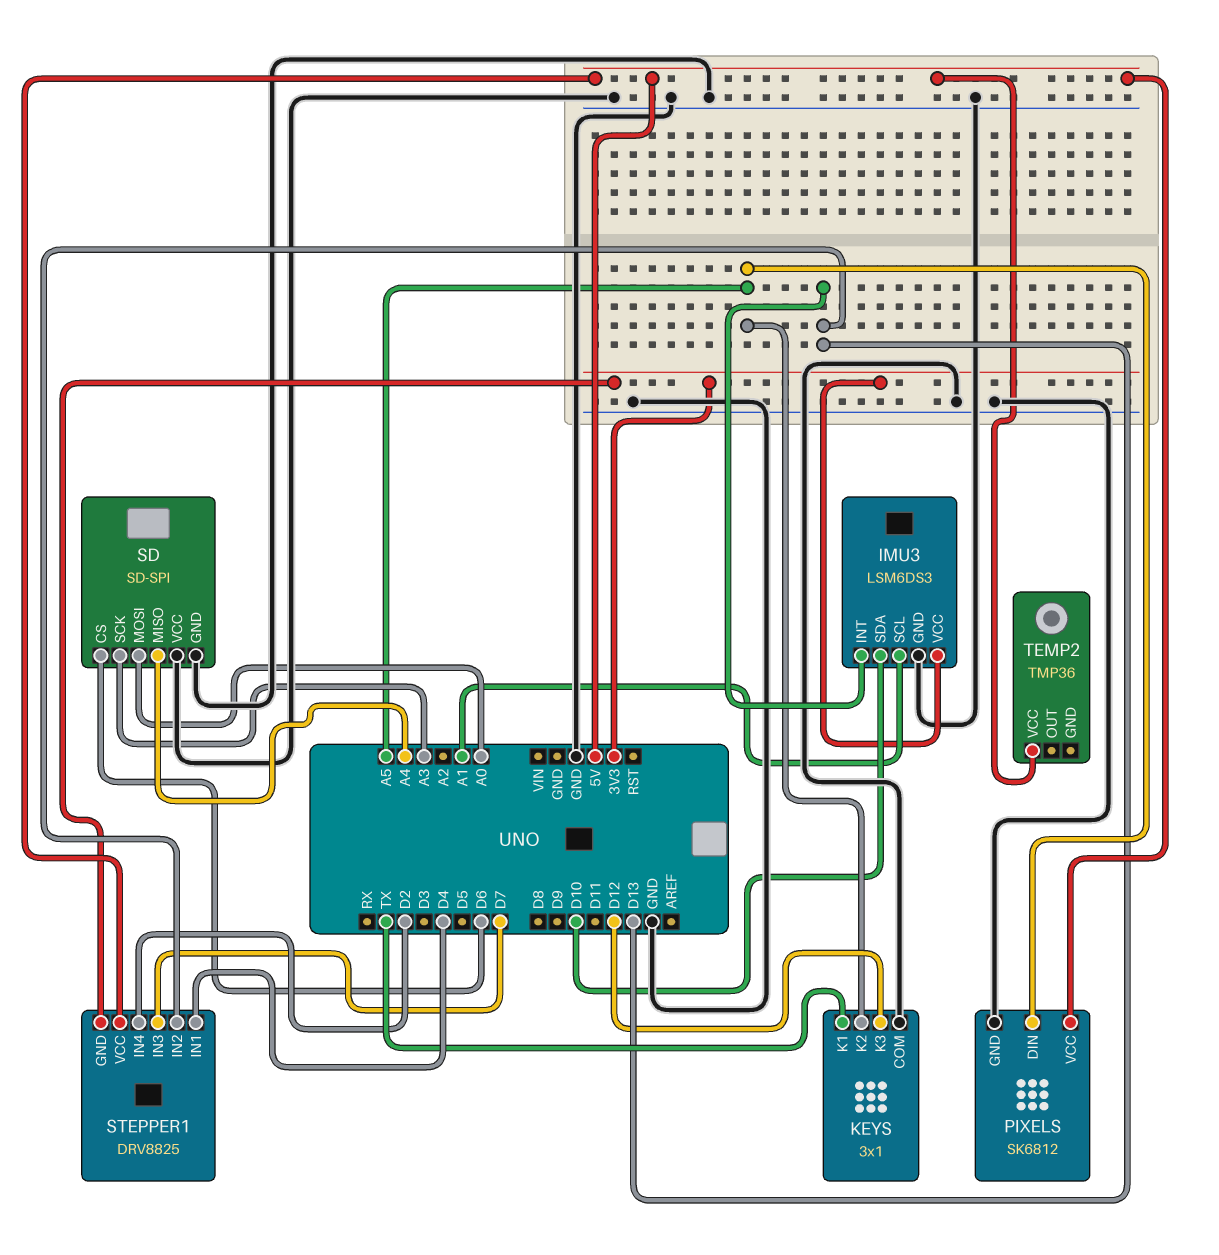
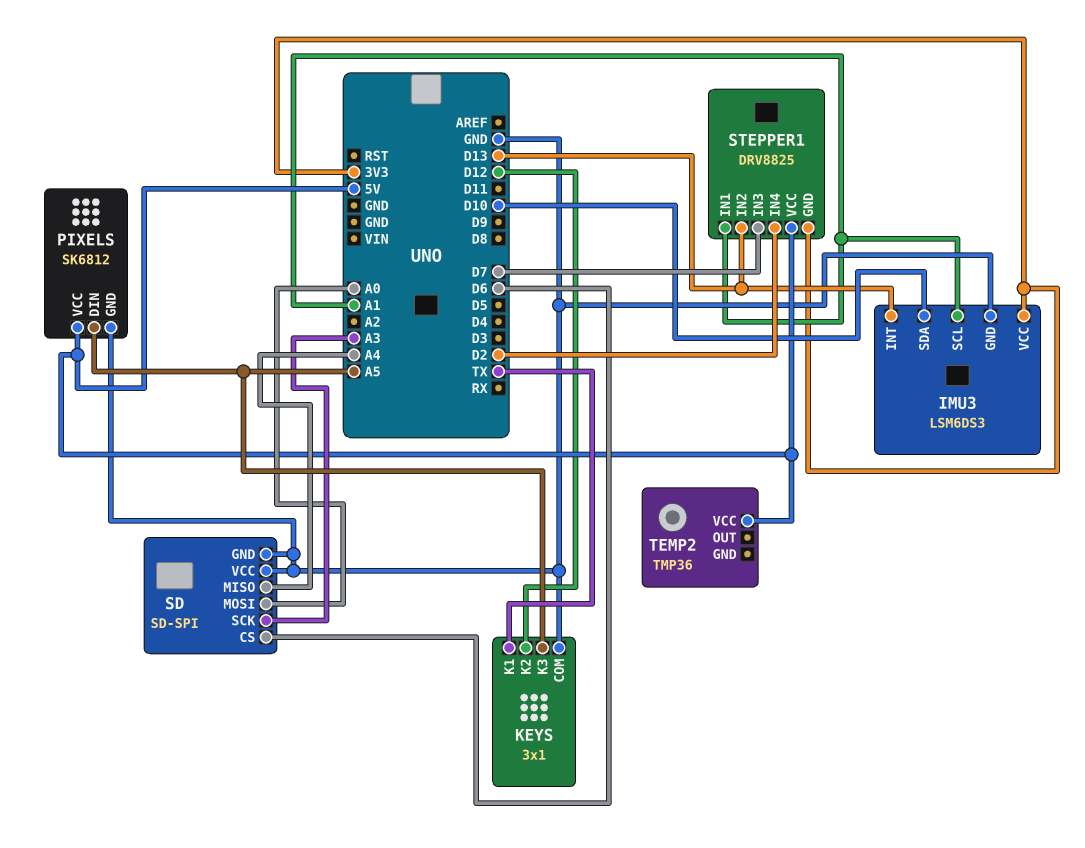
KEYS pin K2: A5 -> D12
KEYS pin K3: D12 -> A5
STEPPER1 pin IN1: D4 -> A1

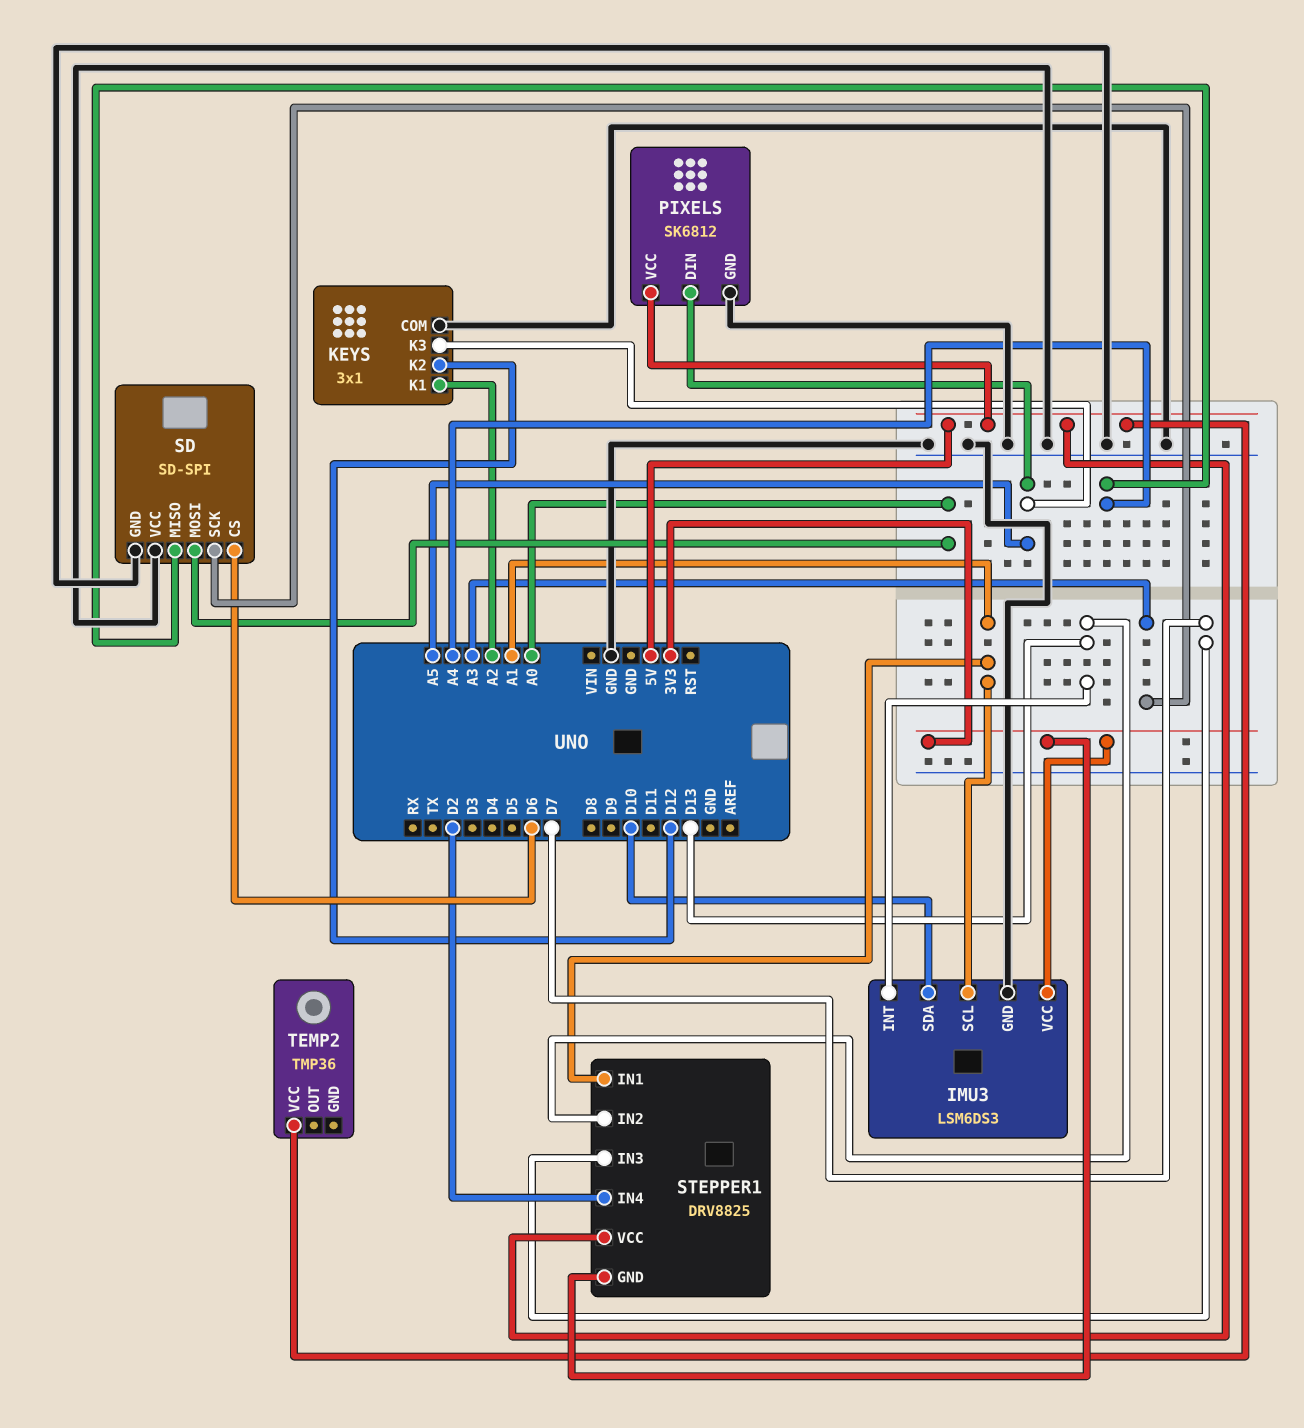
KEYS pin K1: TX -> A2

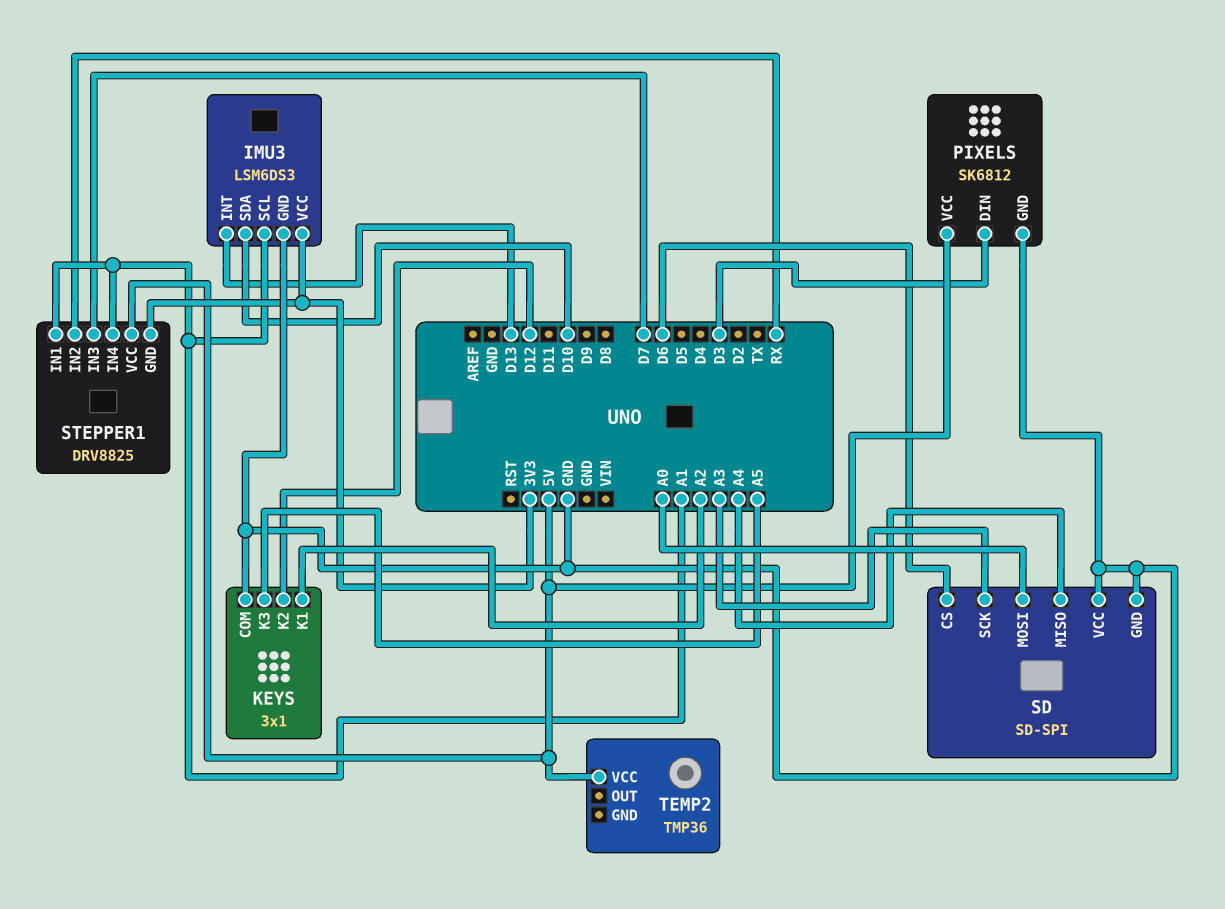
PIXELS pin DIN: A5 -> D3
STEPPER1 pin IN2: D13 -> RX
STEPPER1 pin IN4: D2 -> A1

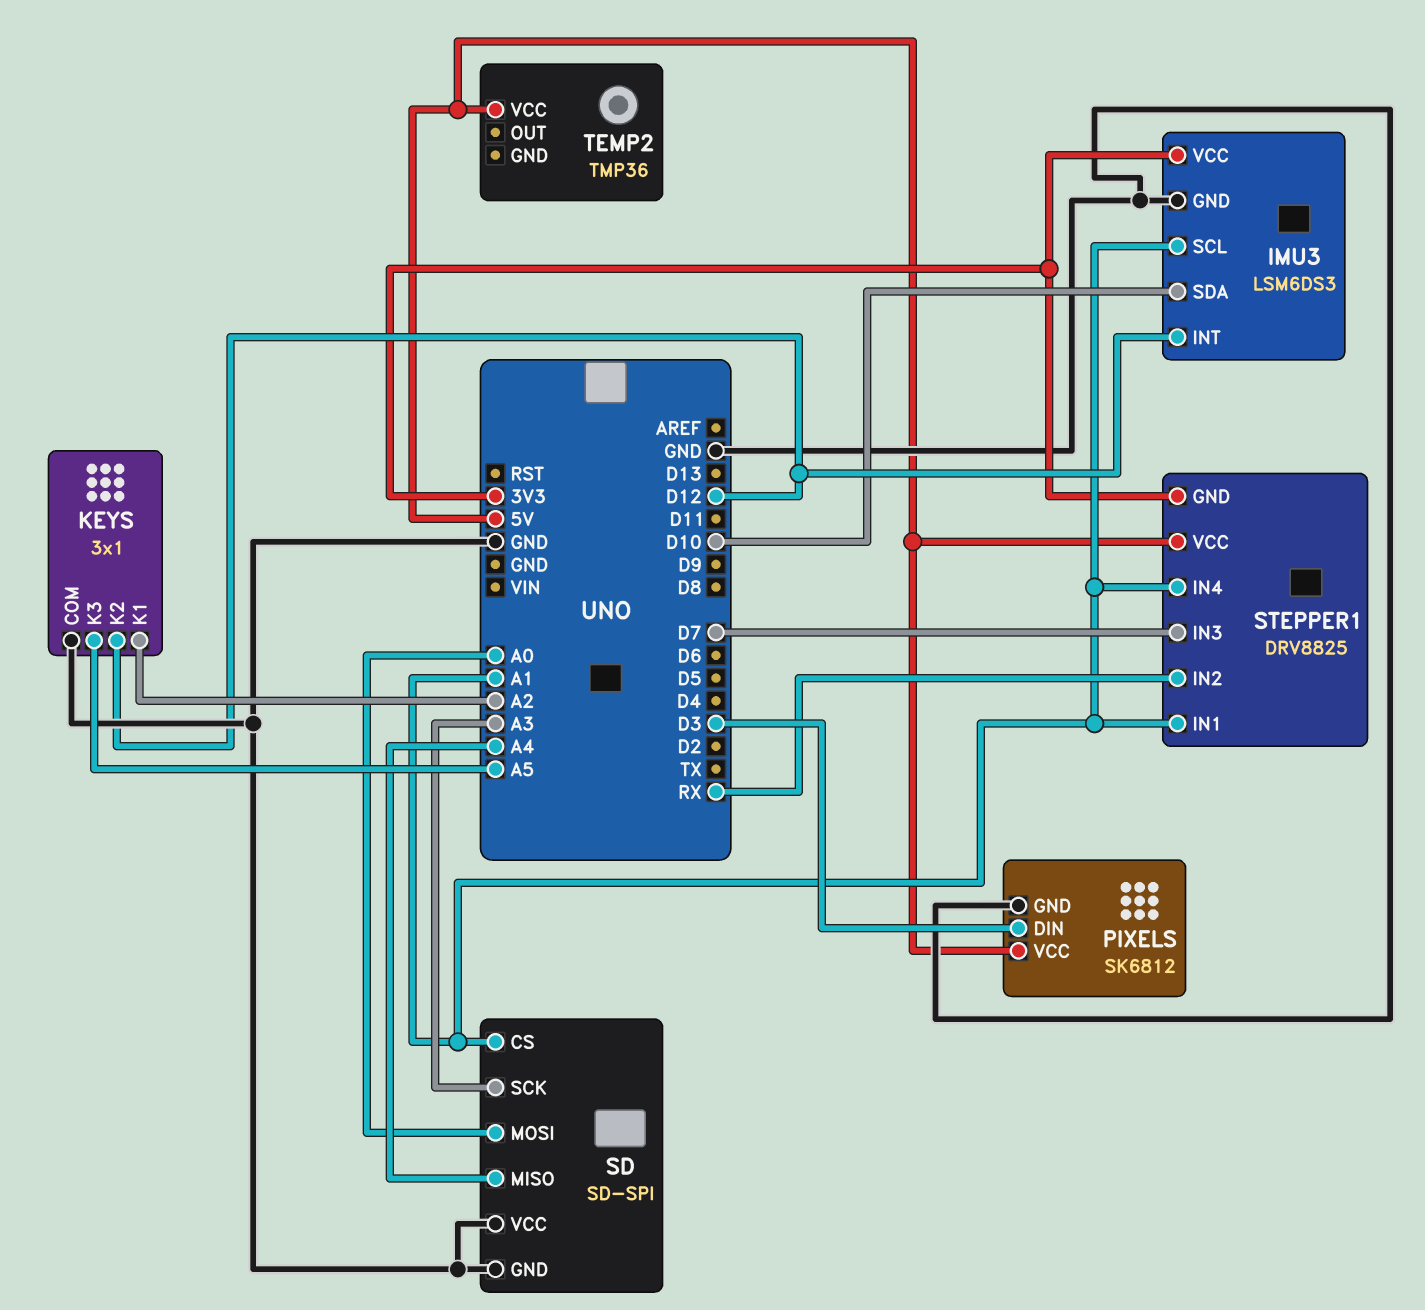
IMU3 pin INT: D13 -> D12
SD pin CS: D6 -> A1

